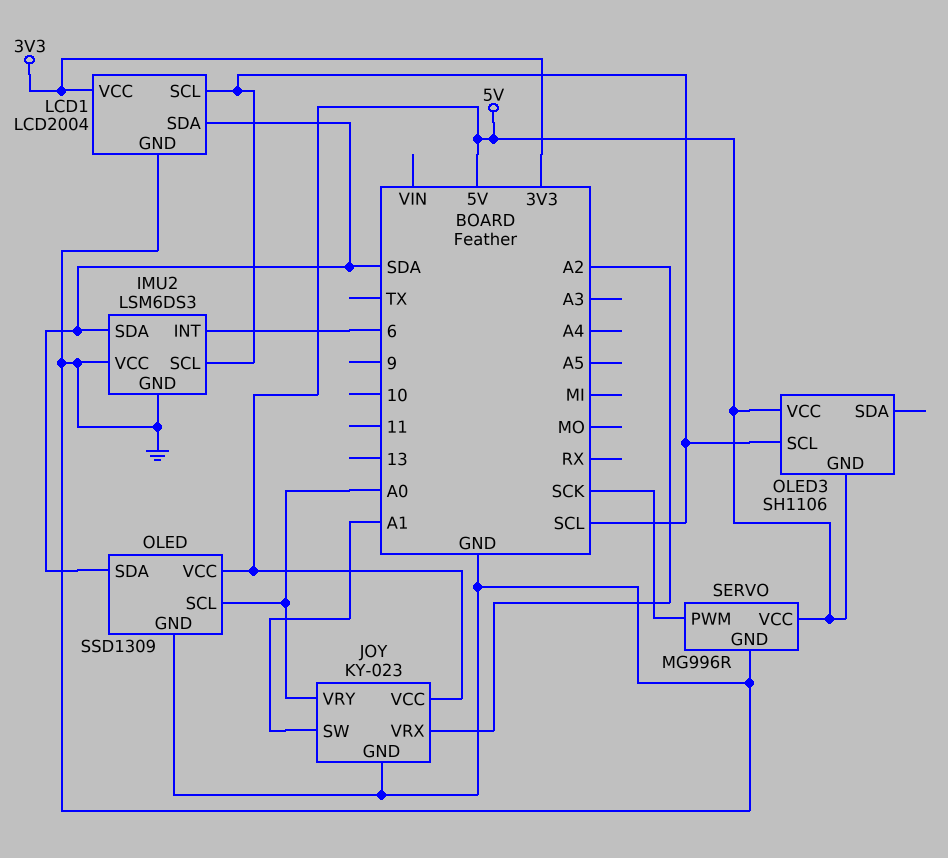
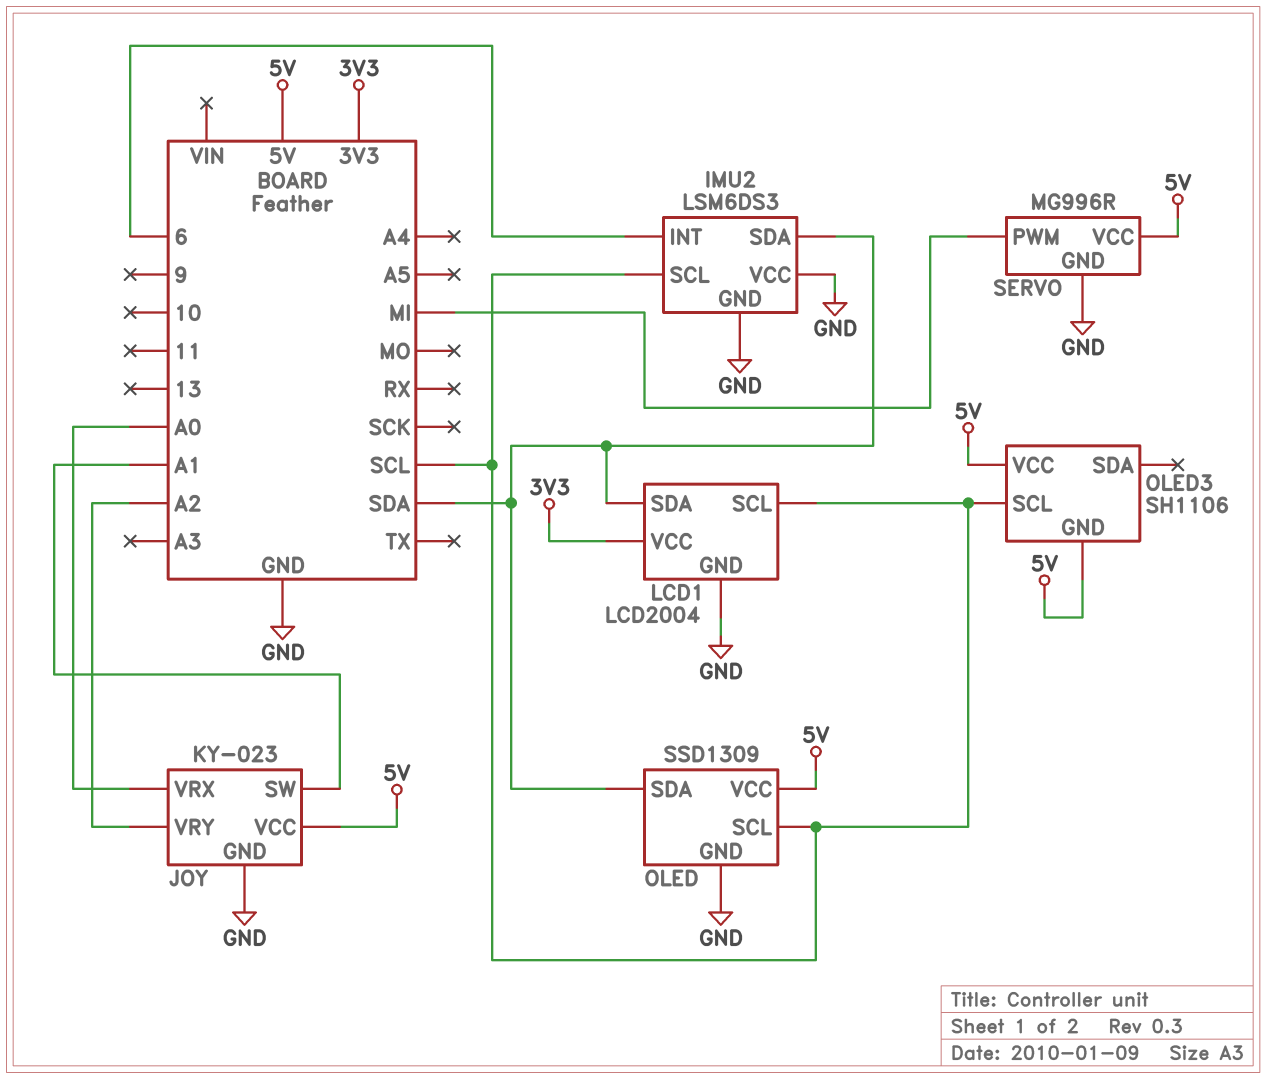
JOY pin VRX: A2 -> A0
JOY pin VRY: A0 -> A2
OLED pin SCL: A0 -> SCL
SERVO pin PWM: SCK -> MI

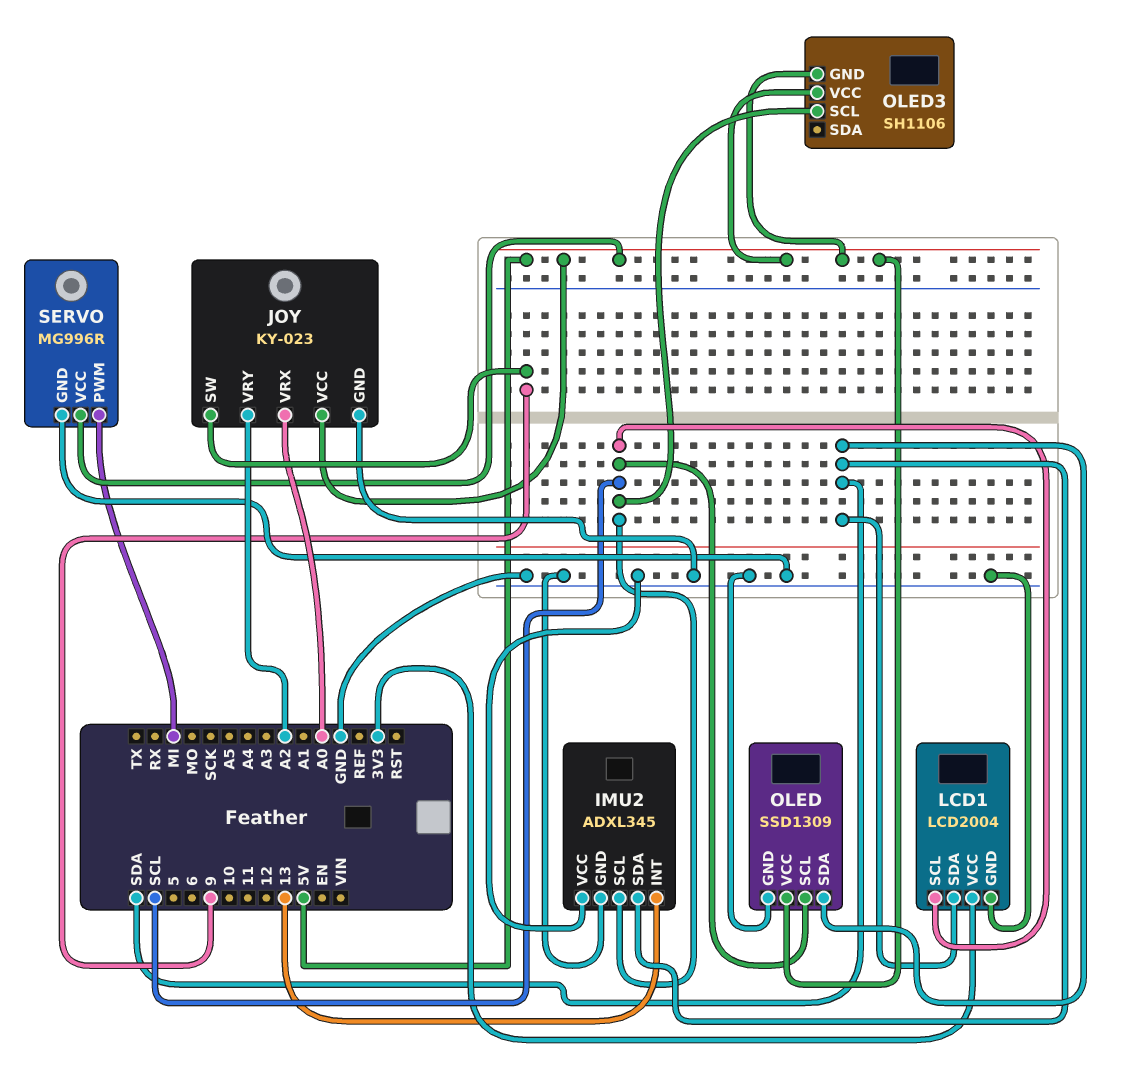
IMU2: LSM6DS3 -> ADXL345
IMU2 pin INT: 6 -> 13
JOY pin SW: A1 -> 9

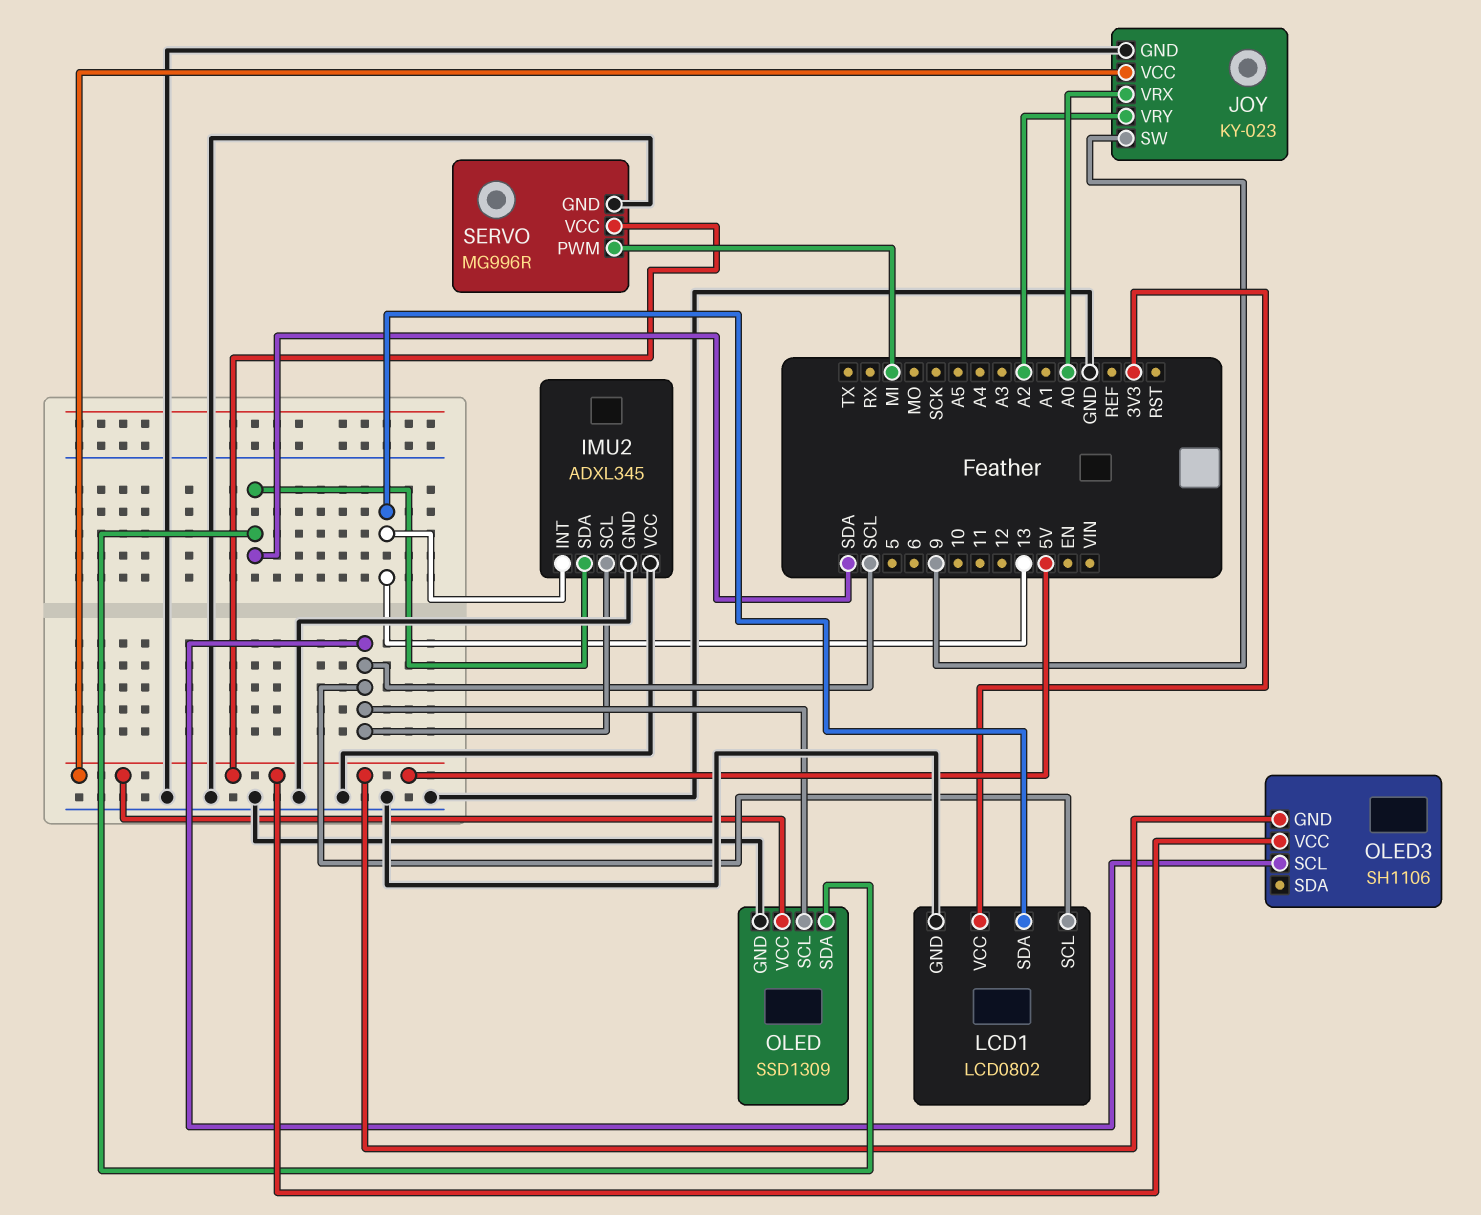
LCD1: LCD2004 -> LCD0802
LCD1 pin SDA: SDA -> 13

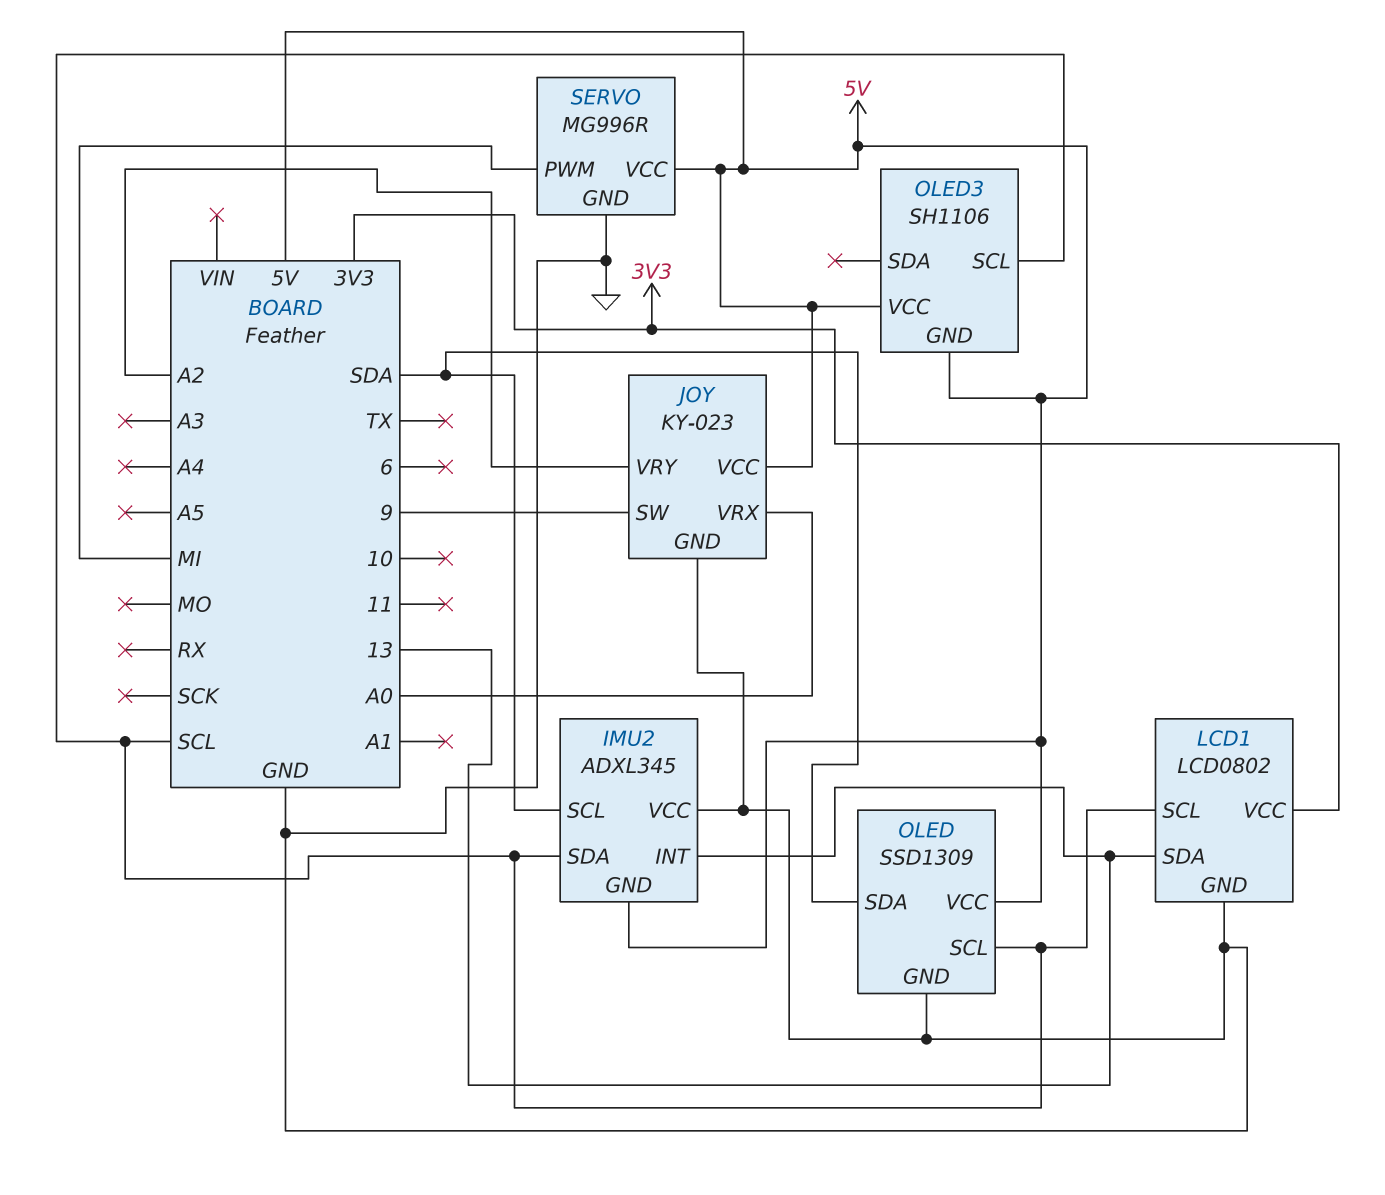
IMU2 pin GND: GND -> 5V
IMU2 pin SCL: SCL -> SDA
IMU2 pin SDA: SDA -> SCL

